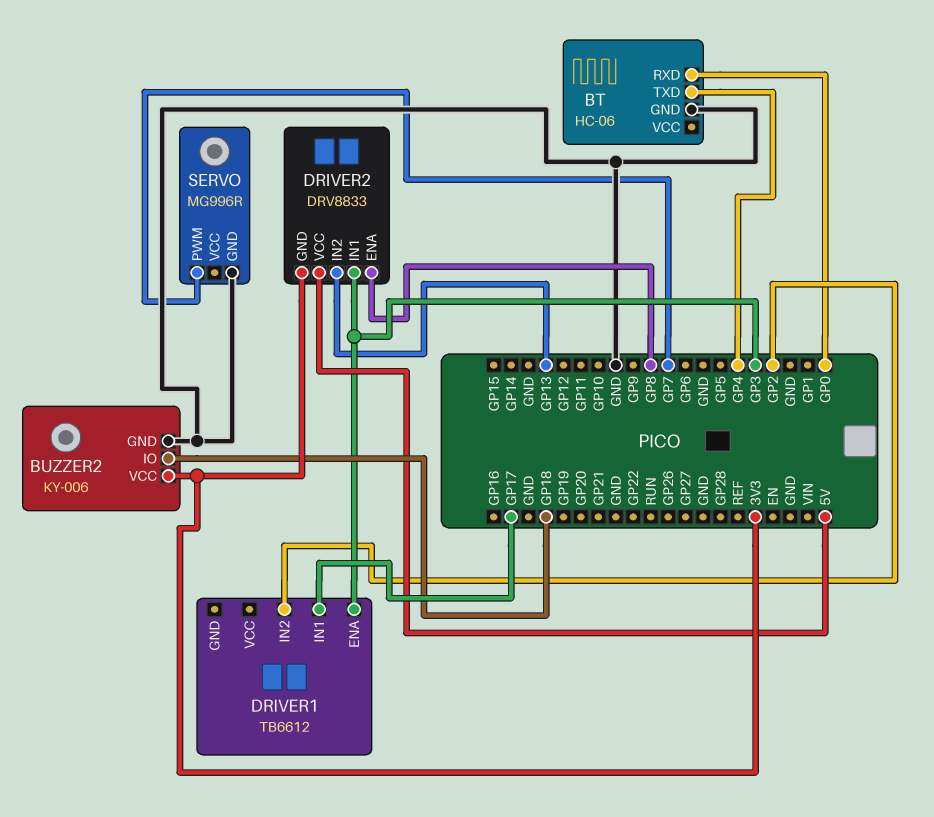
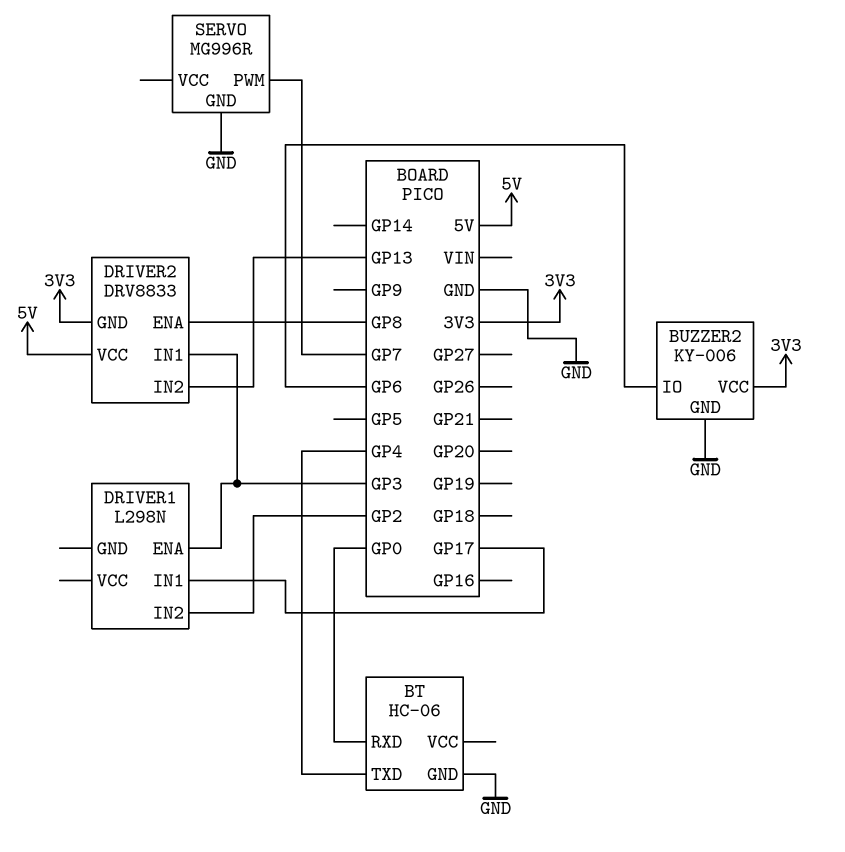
BUZZER2 pin IO: GP18 -> GP6
DRIVER1: TB6612 -> L298N

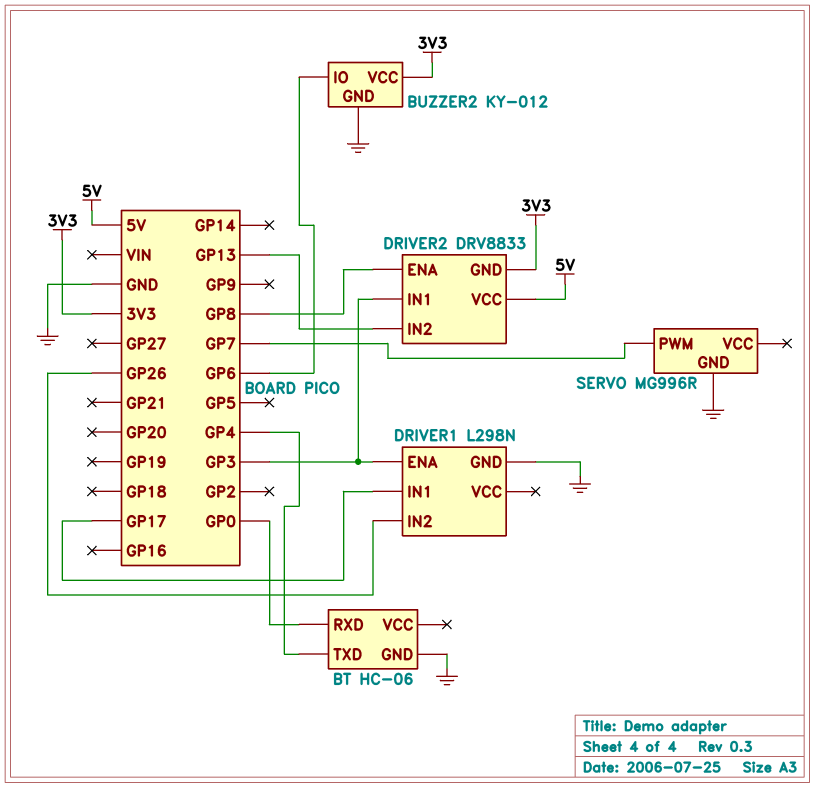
BUZZER2: KY-006 -> KY-012
DRIVER1 pin GND: none -> GND
DRIVER1 pin IN2: GP2 -> GP26

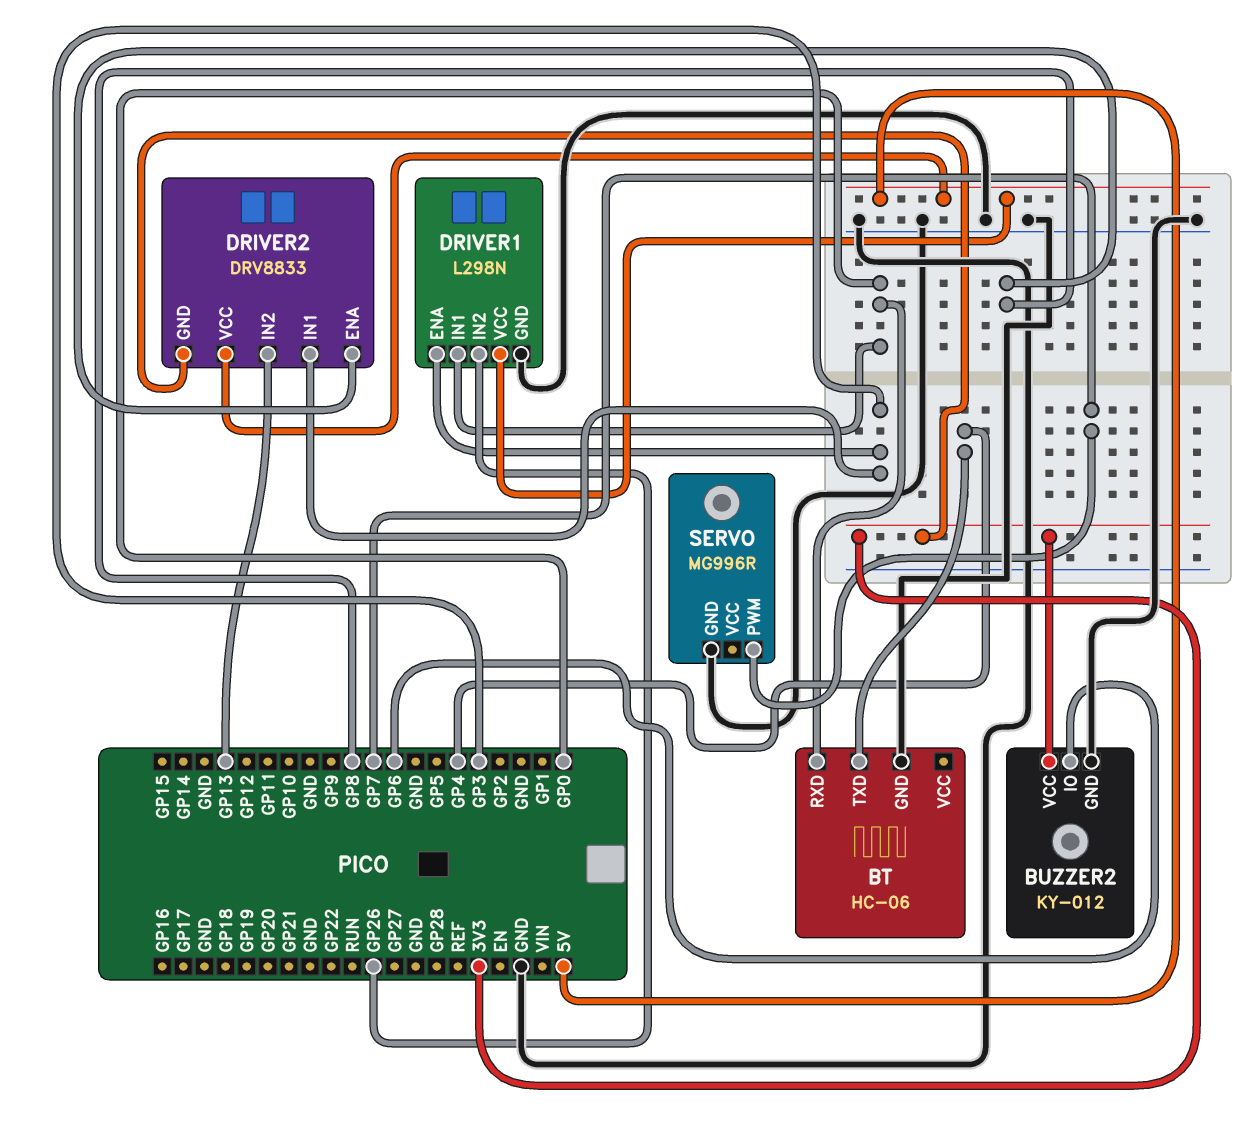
DRIVER1 pin IN1: GP17 -> GP0
DRIVER1 pin VCC: none -> 5V

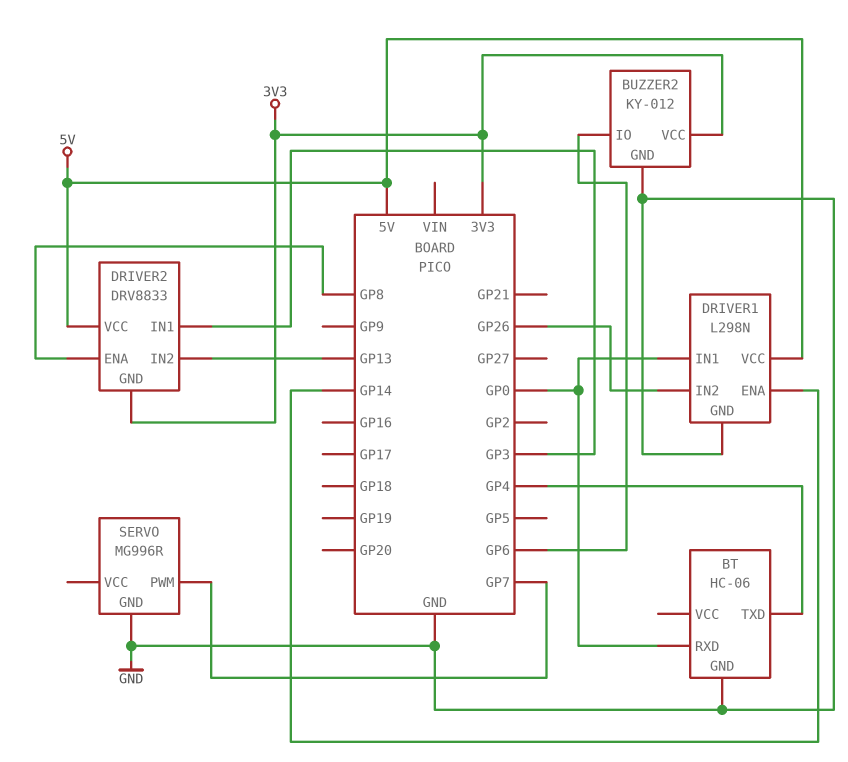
DRIVER1 pin ENA: GP3 -> GP14

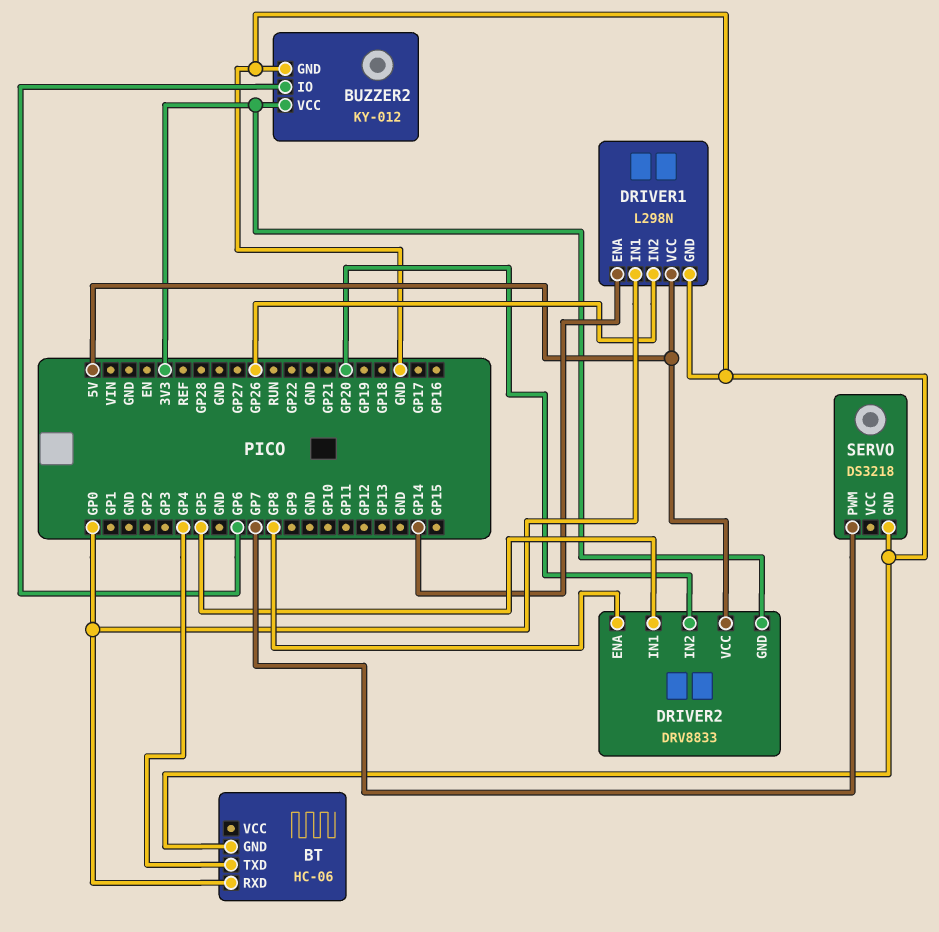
DRIVER2 pin IN1: GP3 -> GP5
DRIVER2 pin IN2: GP13 -> GP20
SERVO: MG996R -> DS3218

